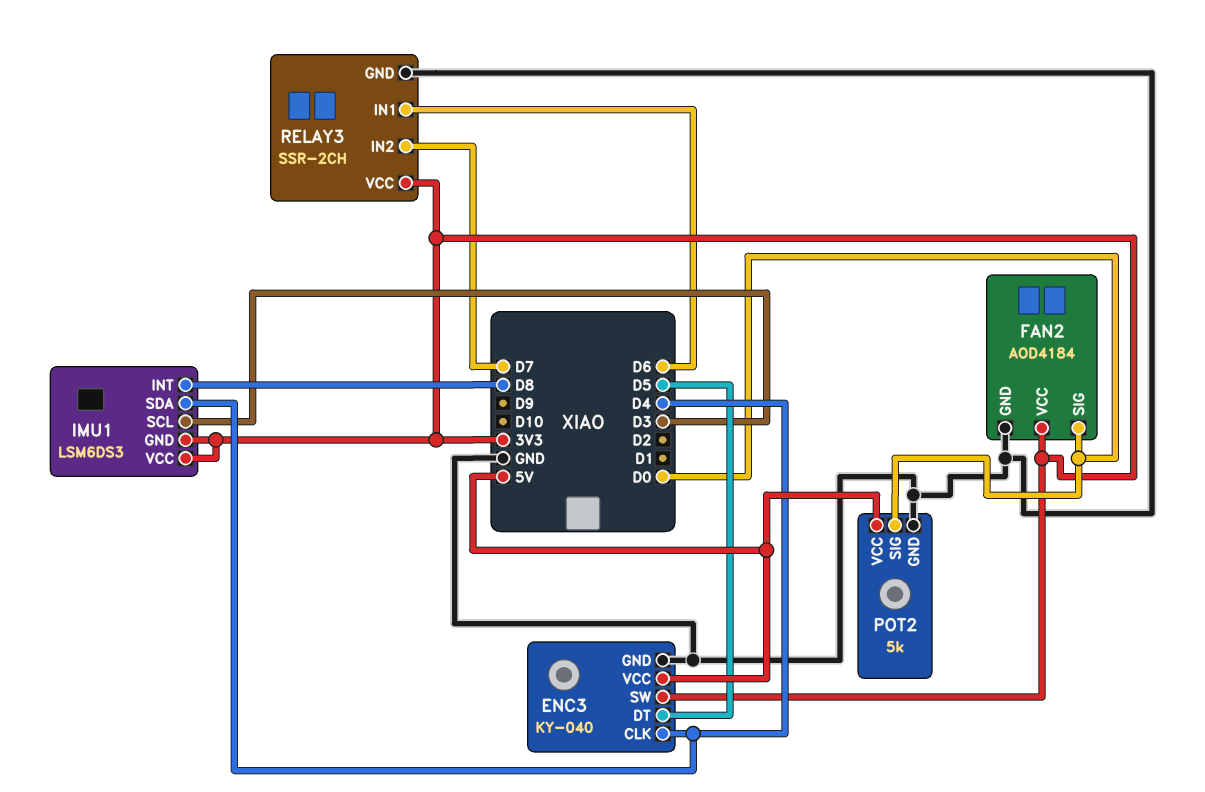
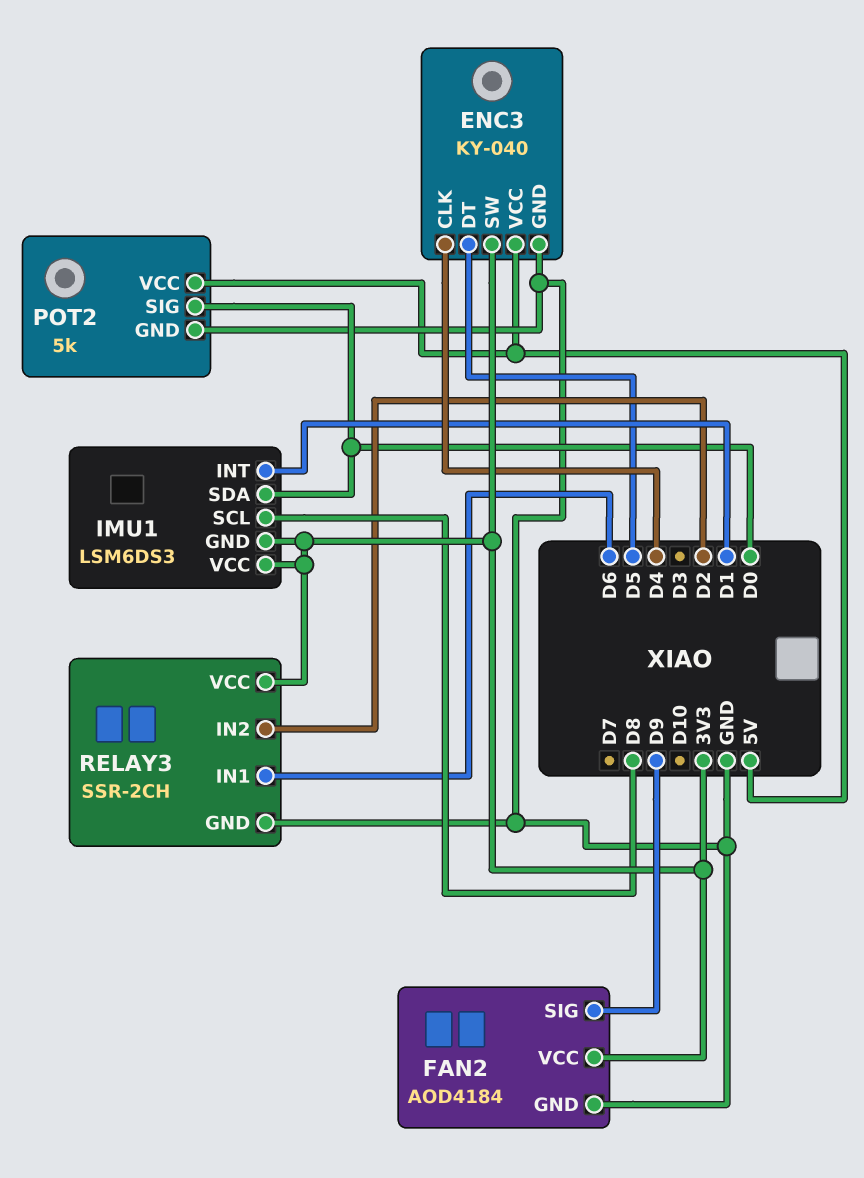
FAN2 pin SIG: D0 -> D9
IMU1 pin INT: D8 -> D1
IMU1 pin SCL: D3 -> D8
IMU1 pin SDA: D4 -> D0
RELAY3 pin IN2: D7 -> D2

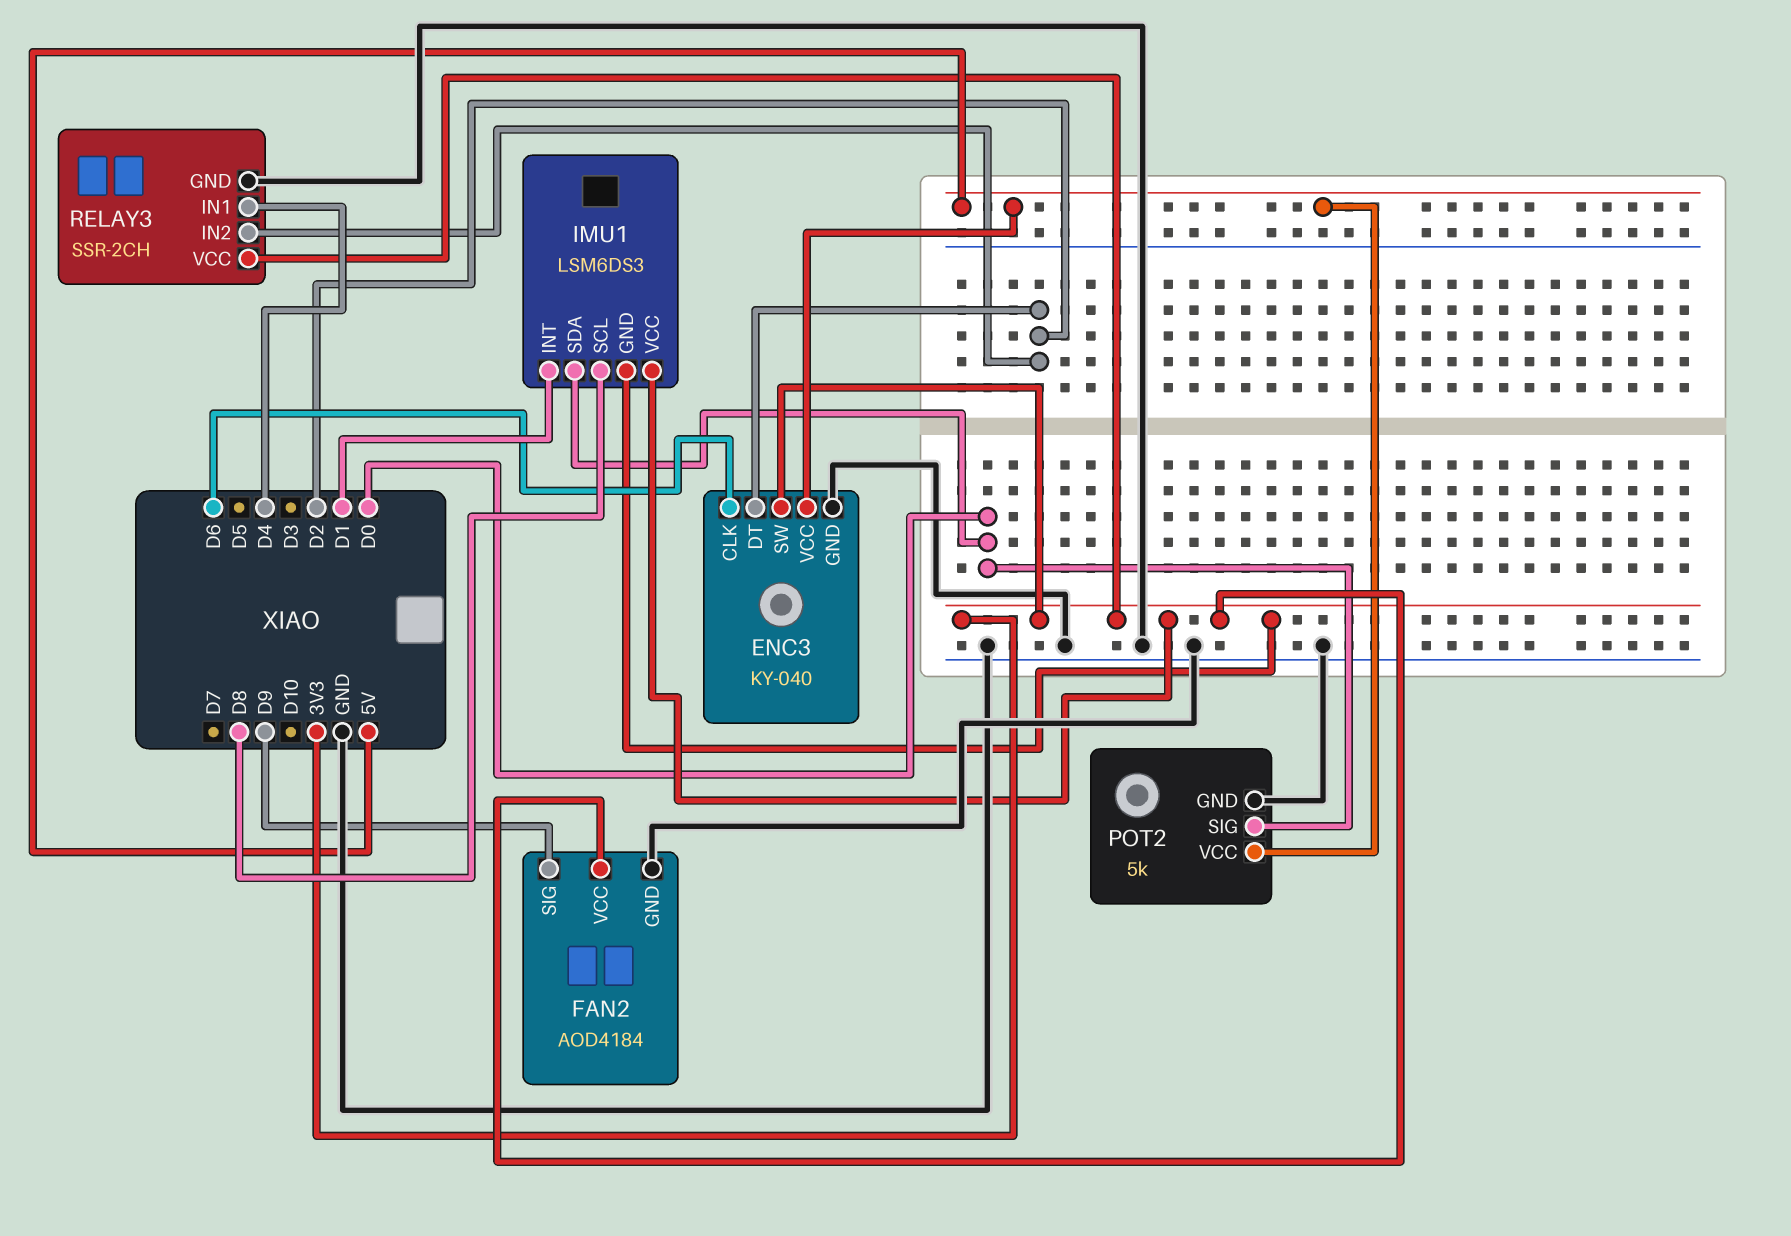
ENC3 pin CLK: D4 -> D6
ENC3 pin DT: D5 -> D2
RELAY3 pin IN1: D6 -> D4

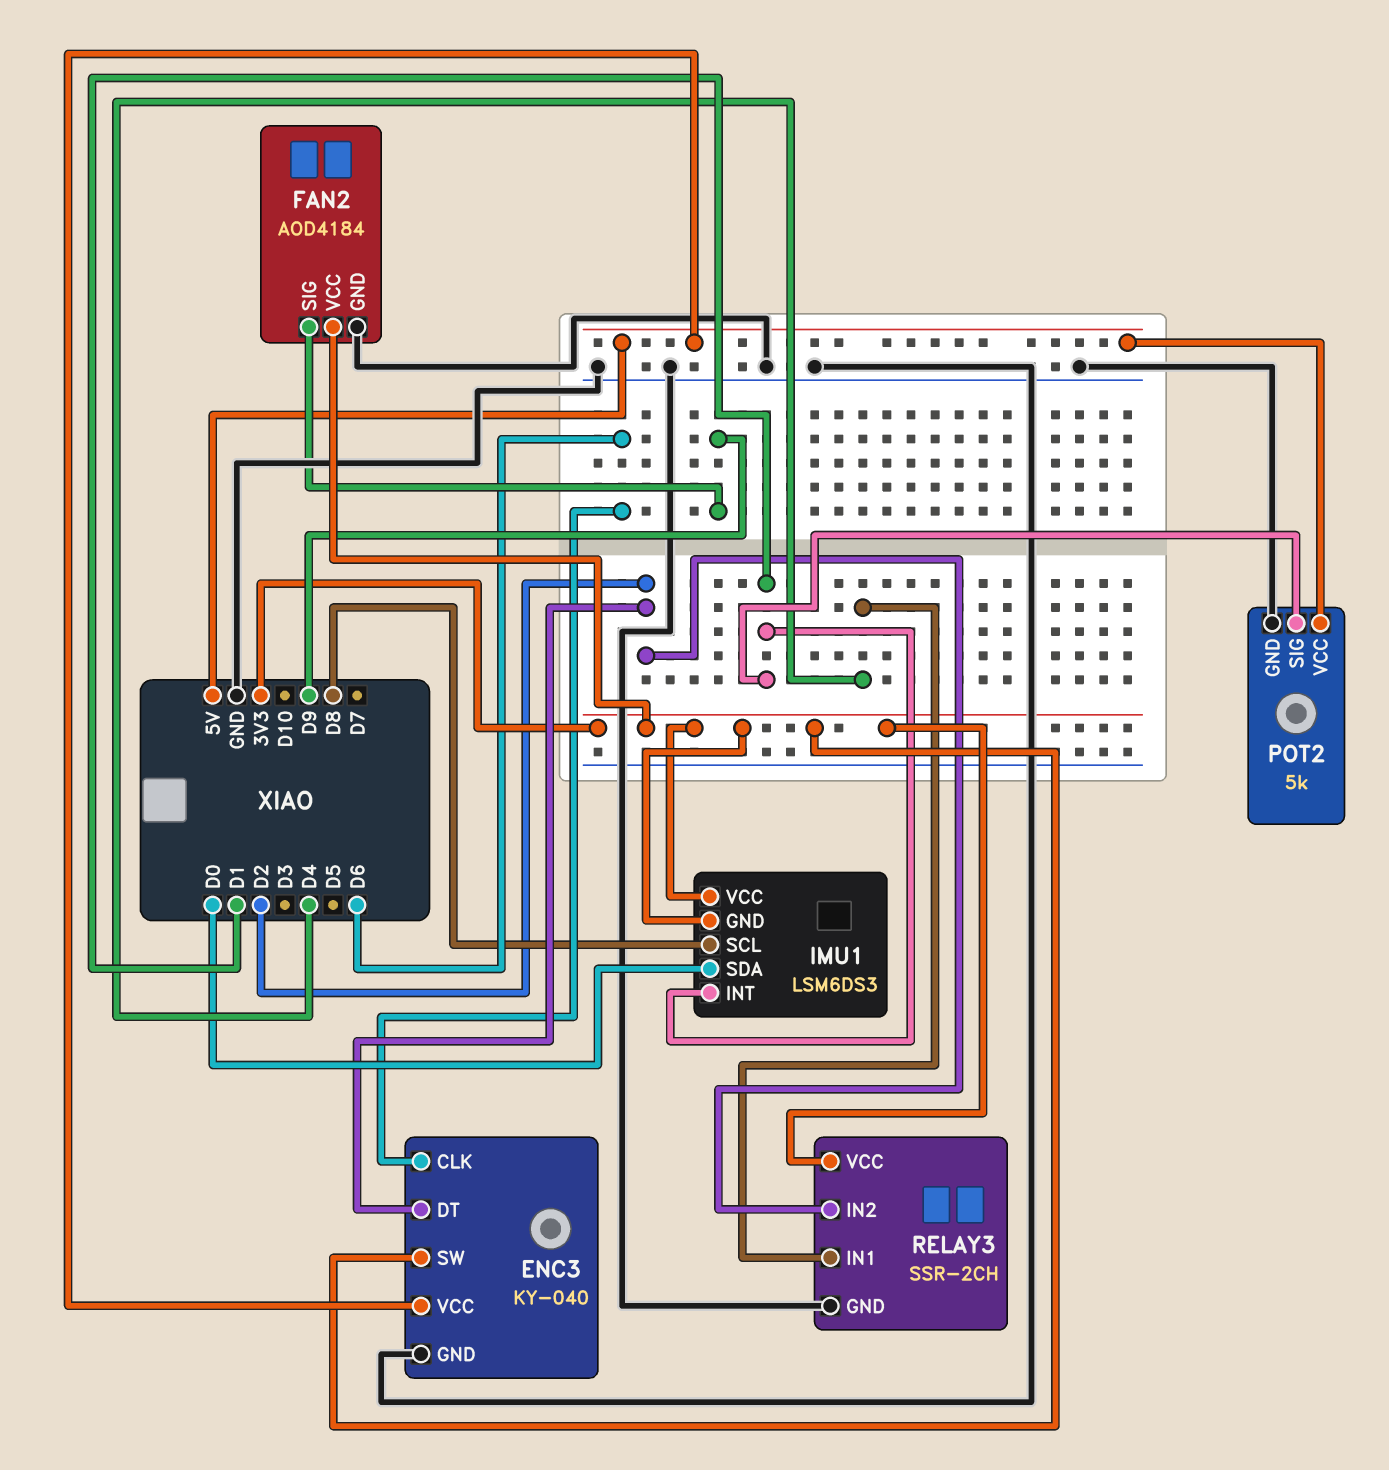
POT2 pin SIG: D0 -> D1

